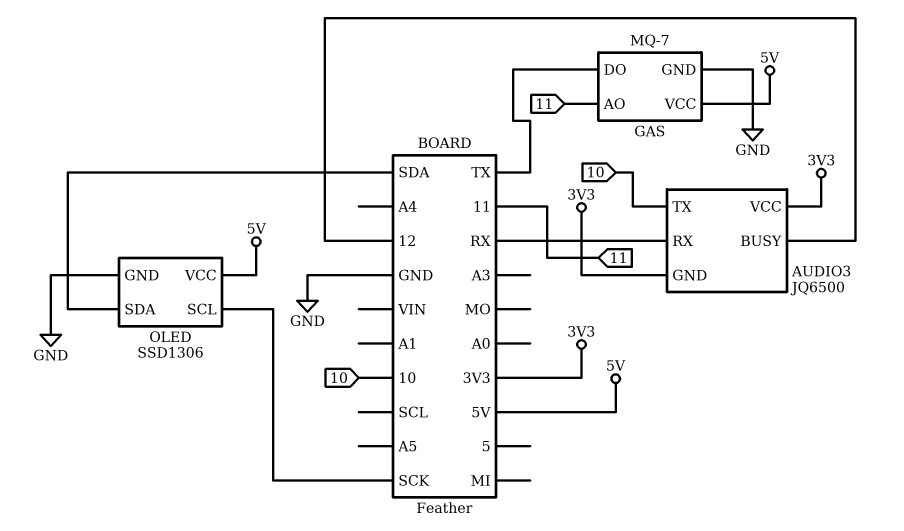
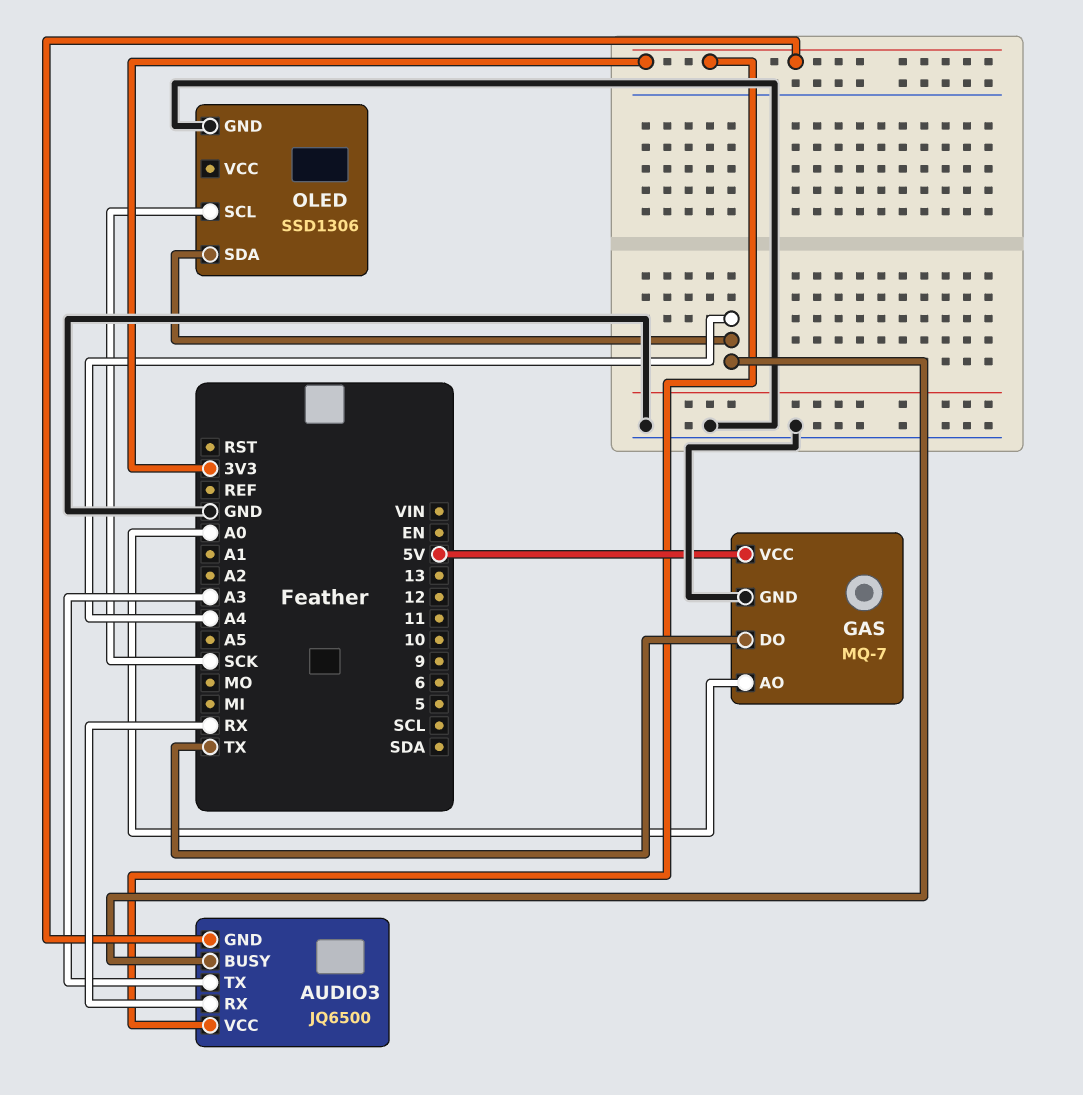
AUDIO3 pin BUSY: 12 -> A4
AUDIO3 pin TX: 10 -> A3
GAS pin AO: 11 -> A0
OLED pin SDA: SDA -> A4
OLED pin VCC: 5V -> none

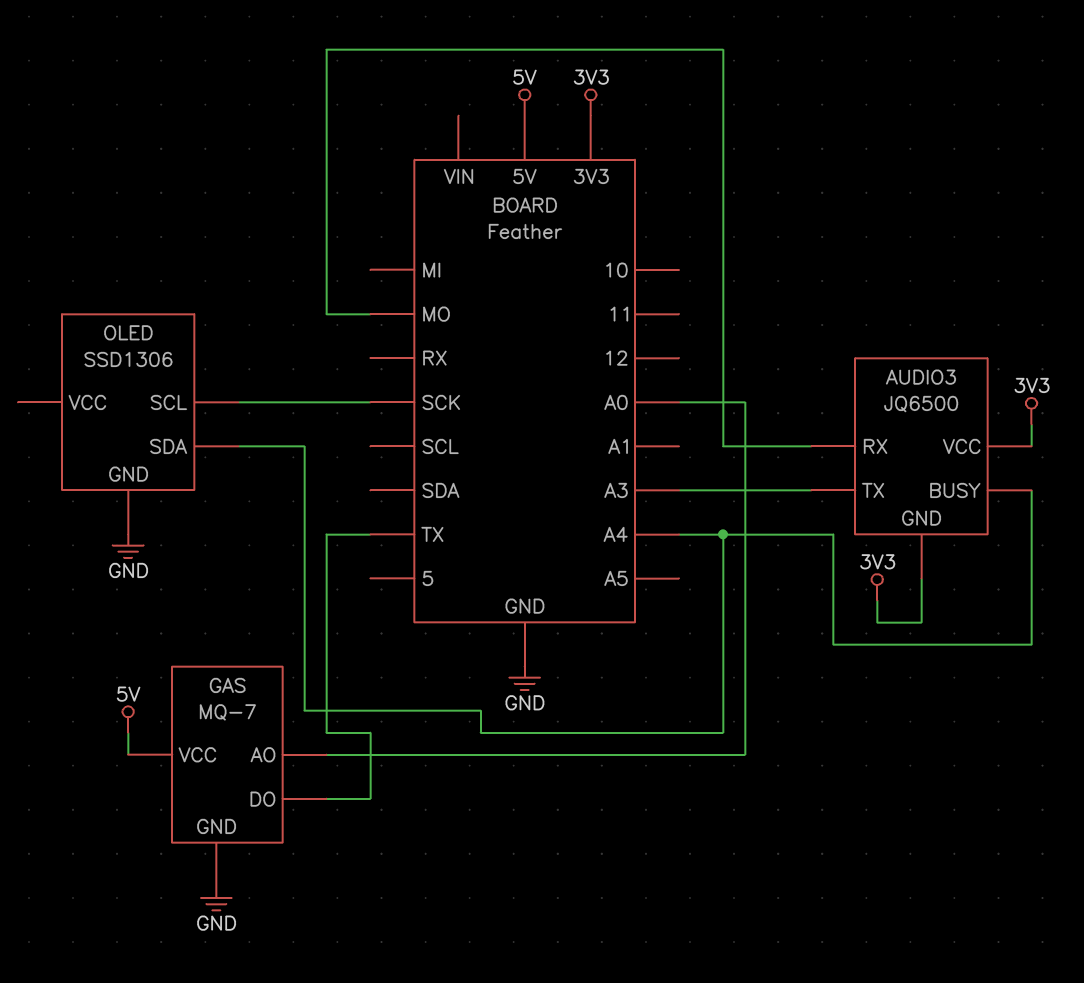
AUDIO3 pin RX: RX -> MO

